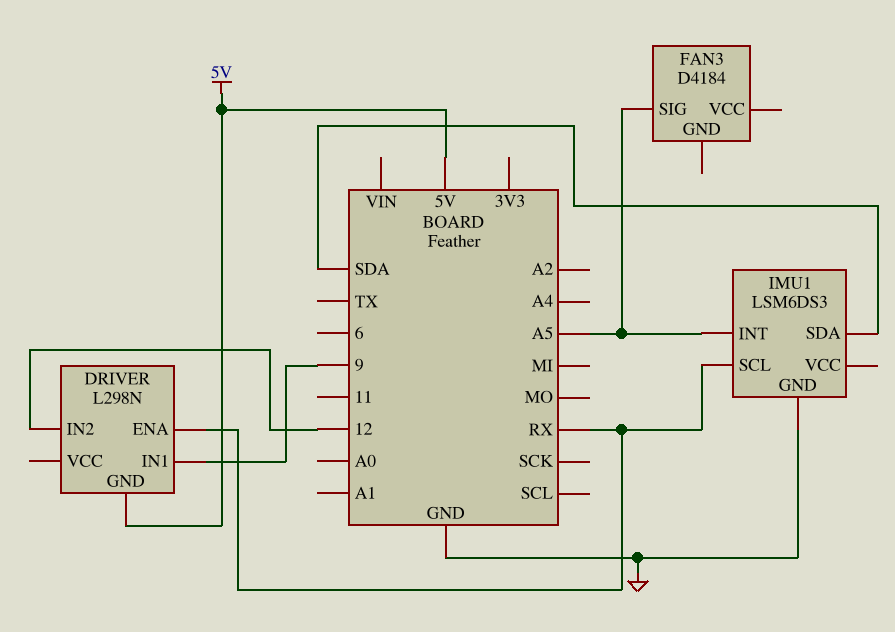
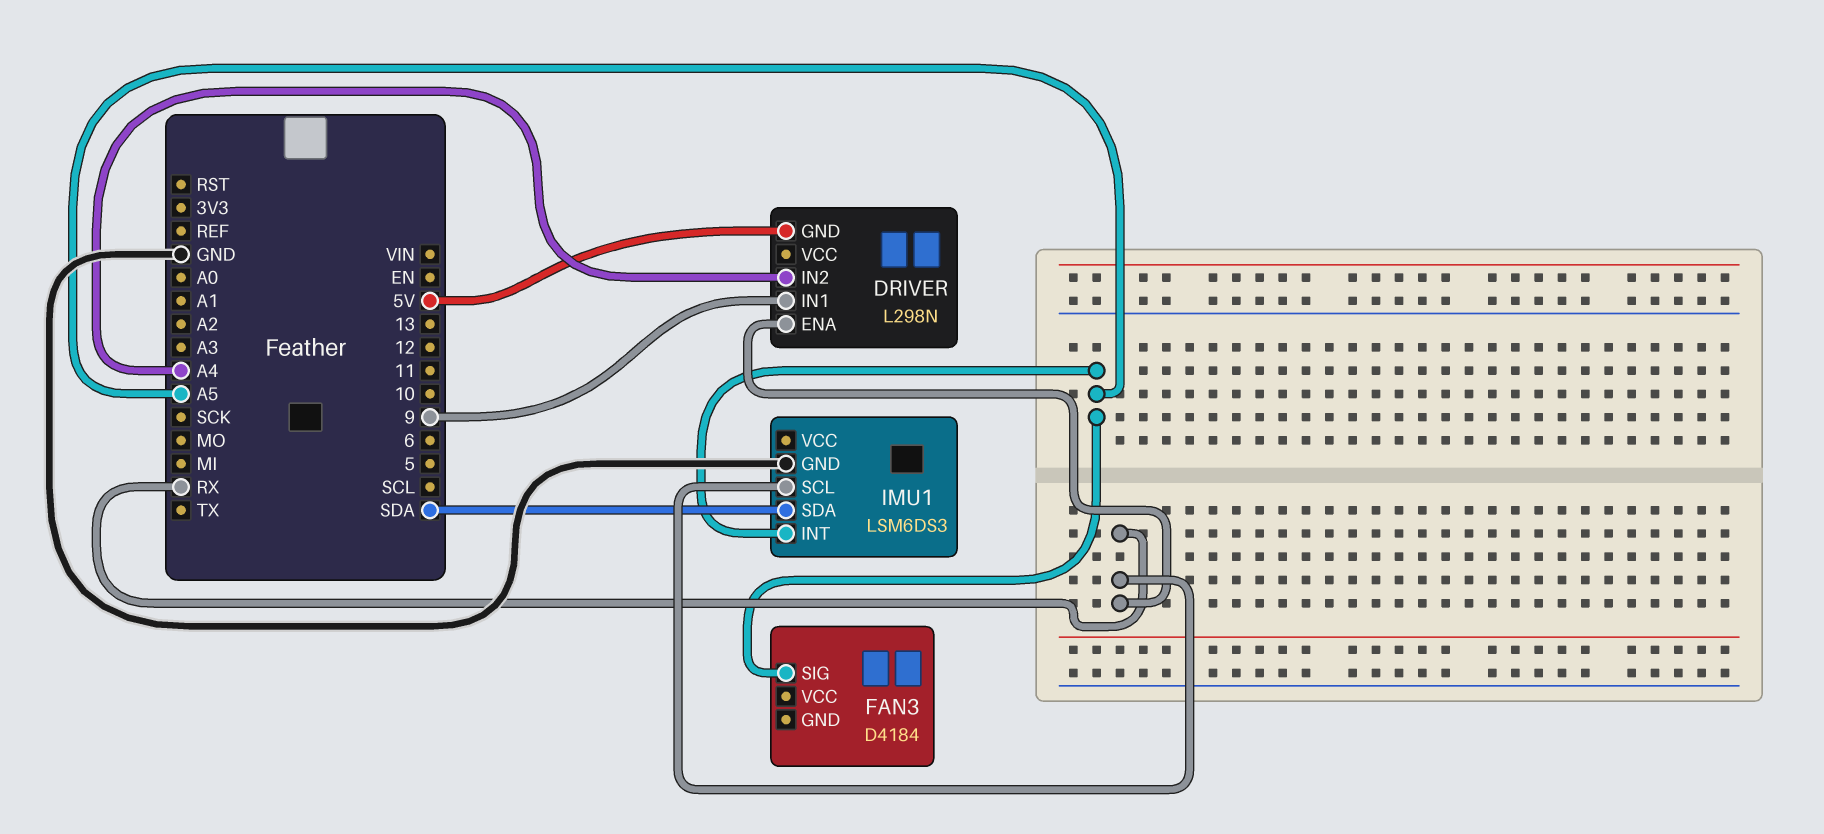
DRIVER pin IN2: 12 -> A4

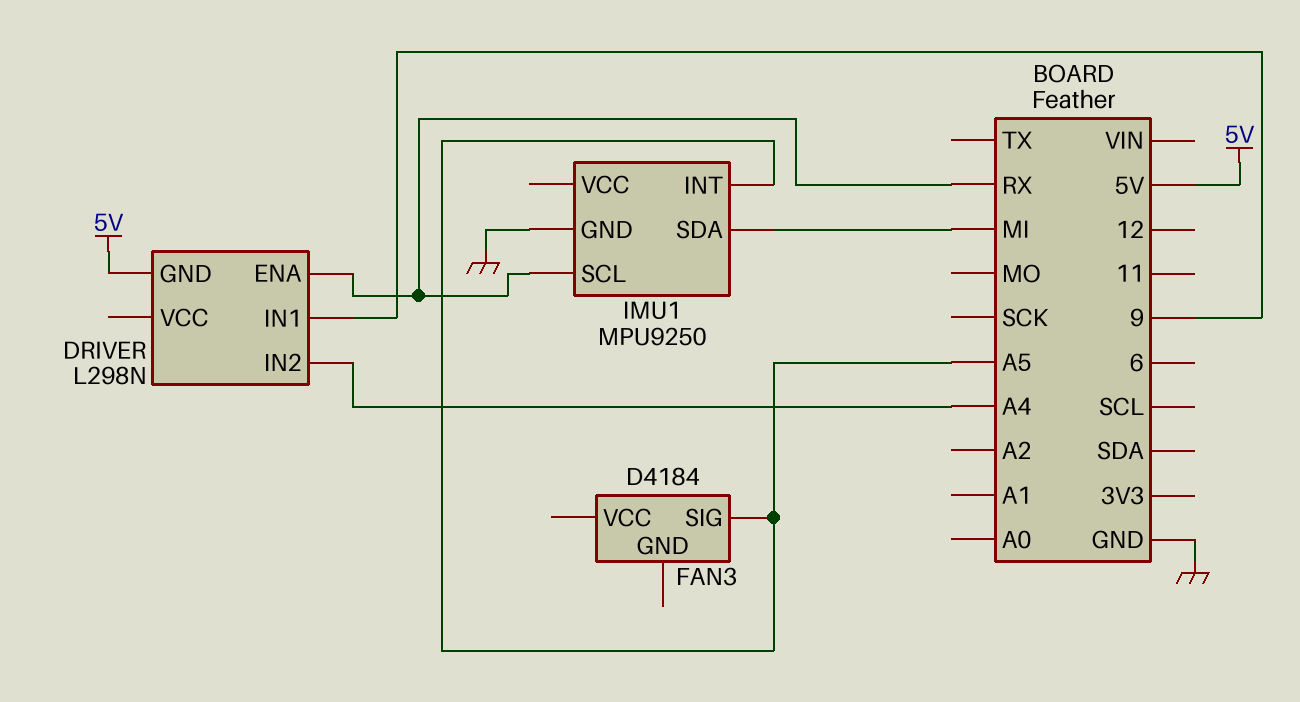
IMU1: LSM6DS3 -> MPU9250
IMU1 pin SDA: SDA -> MI

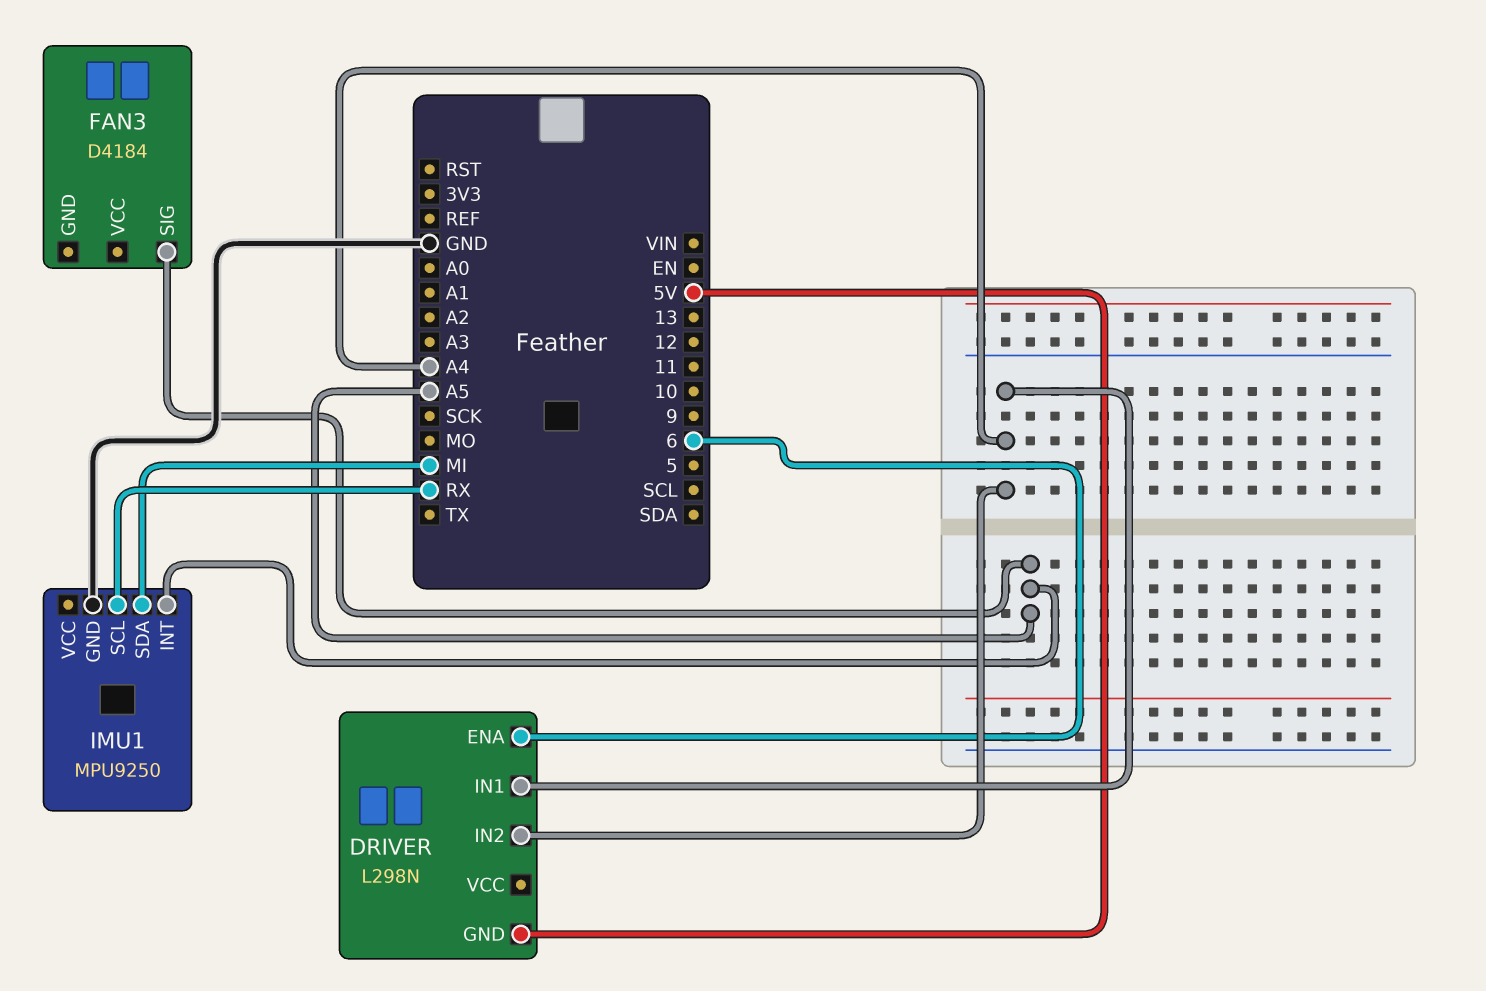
DRIVER pin ENA: RX -> 6
DRIVER pin IN1: 9 -> A4

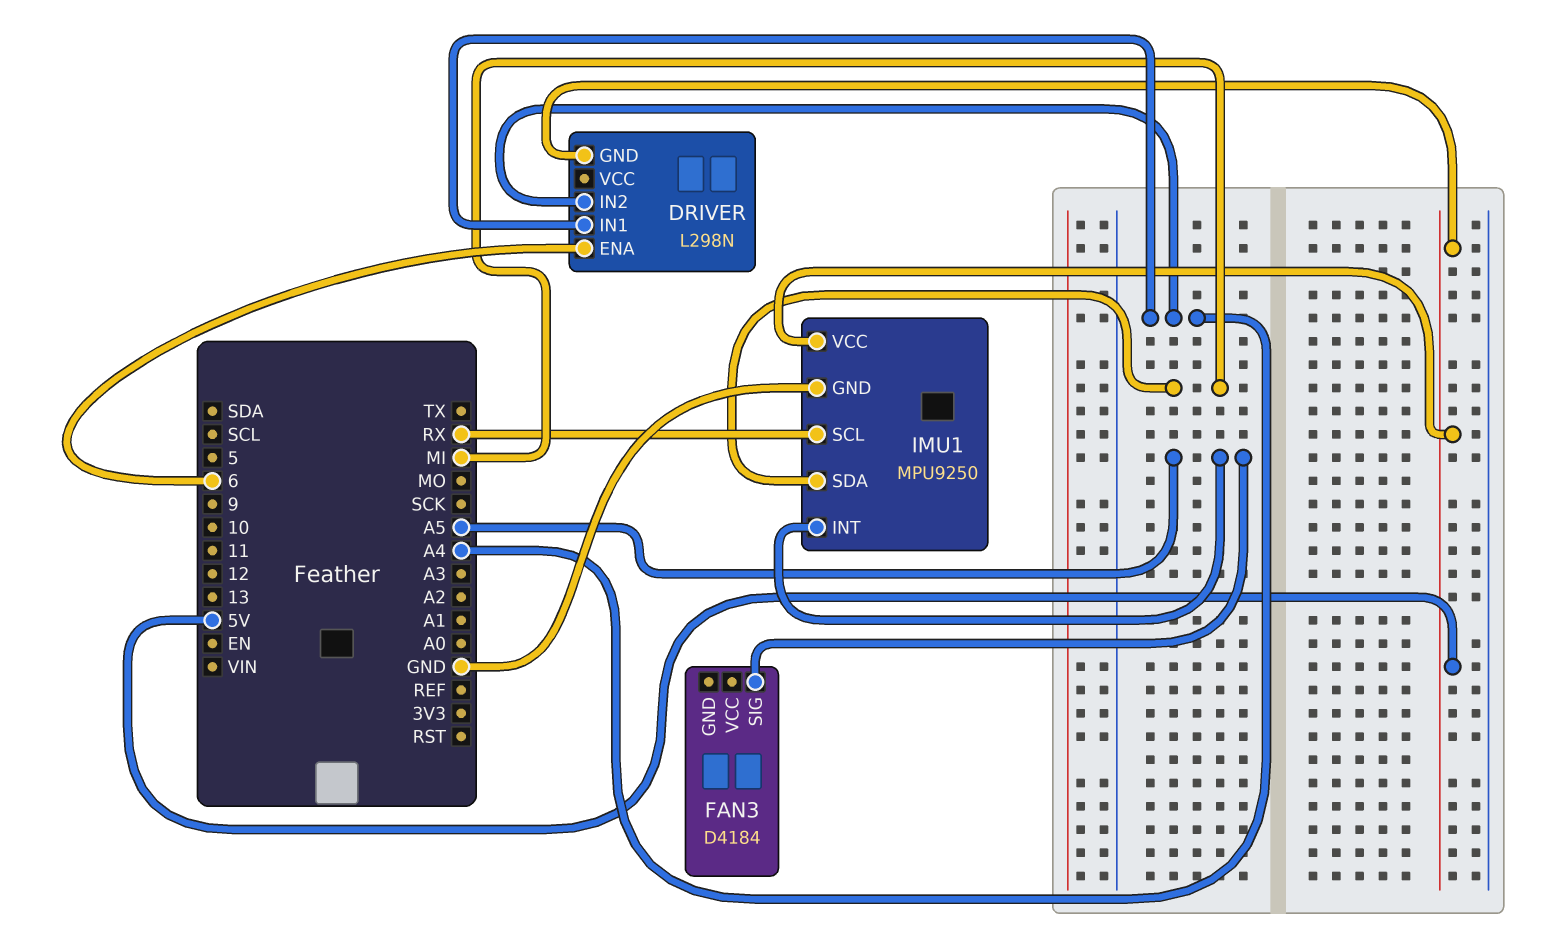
IMU1 pin VCC: none -> 5V

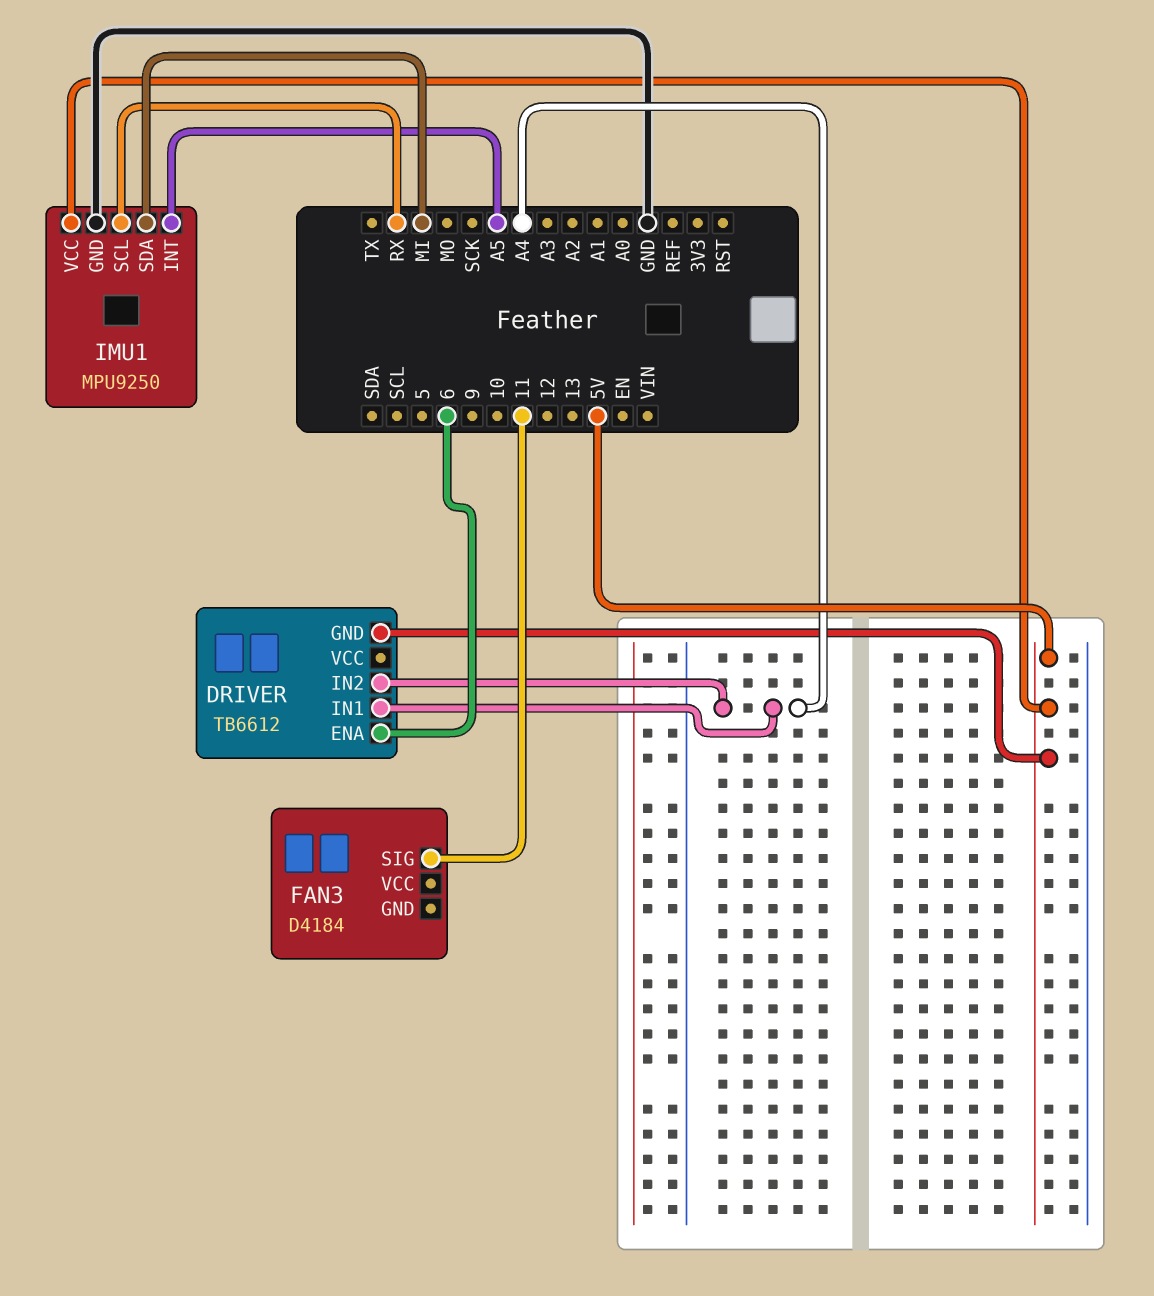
DRIVER: L298N -> TB6612
FAN3 pin SIG: A5 -> 11

